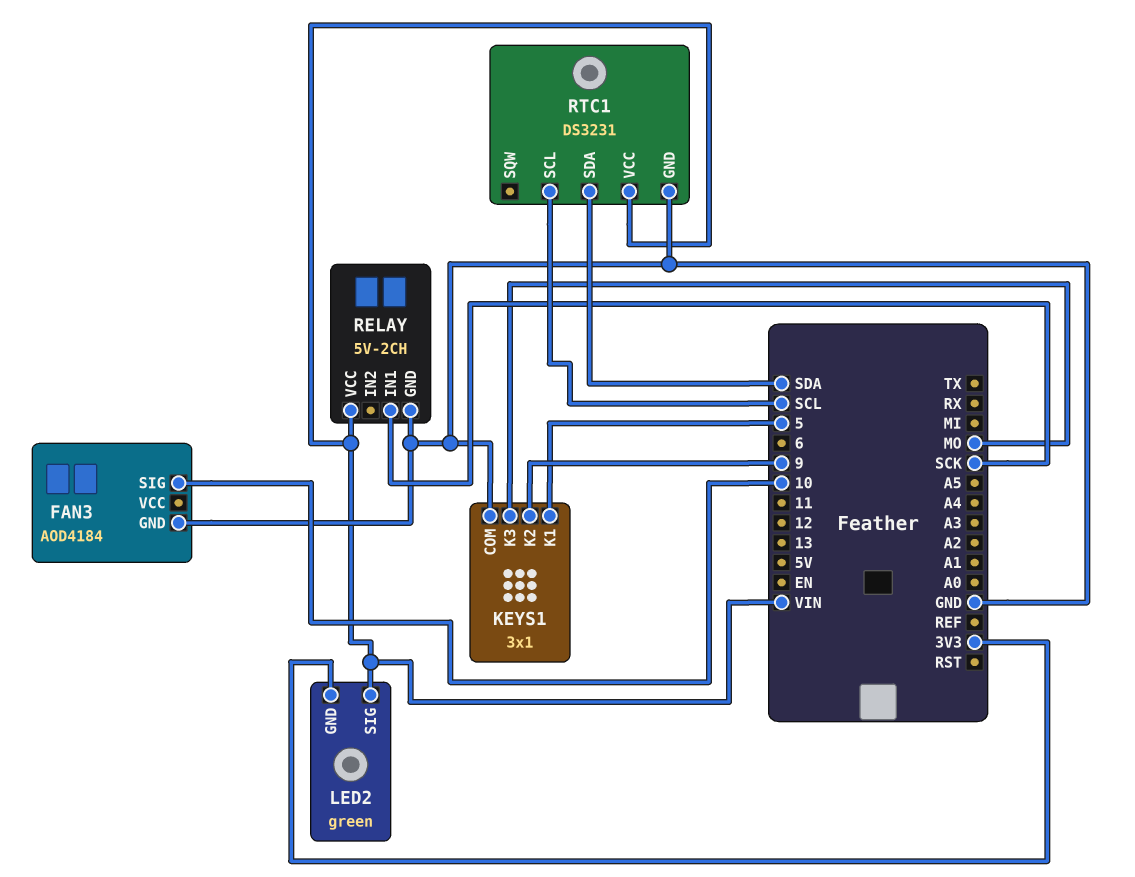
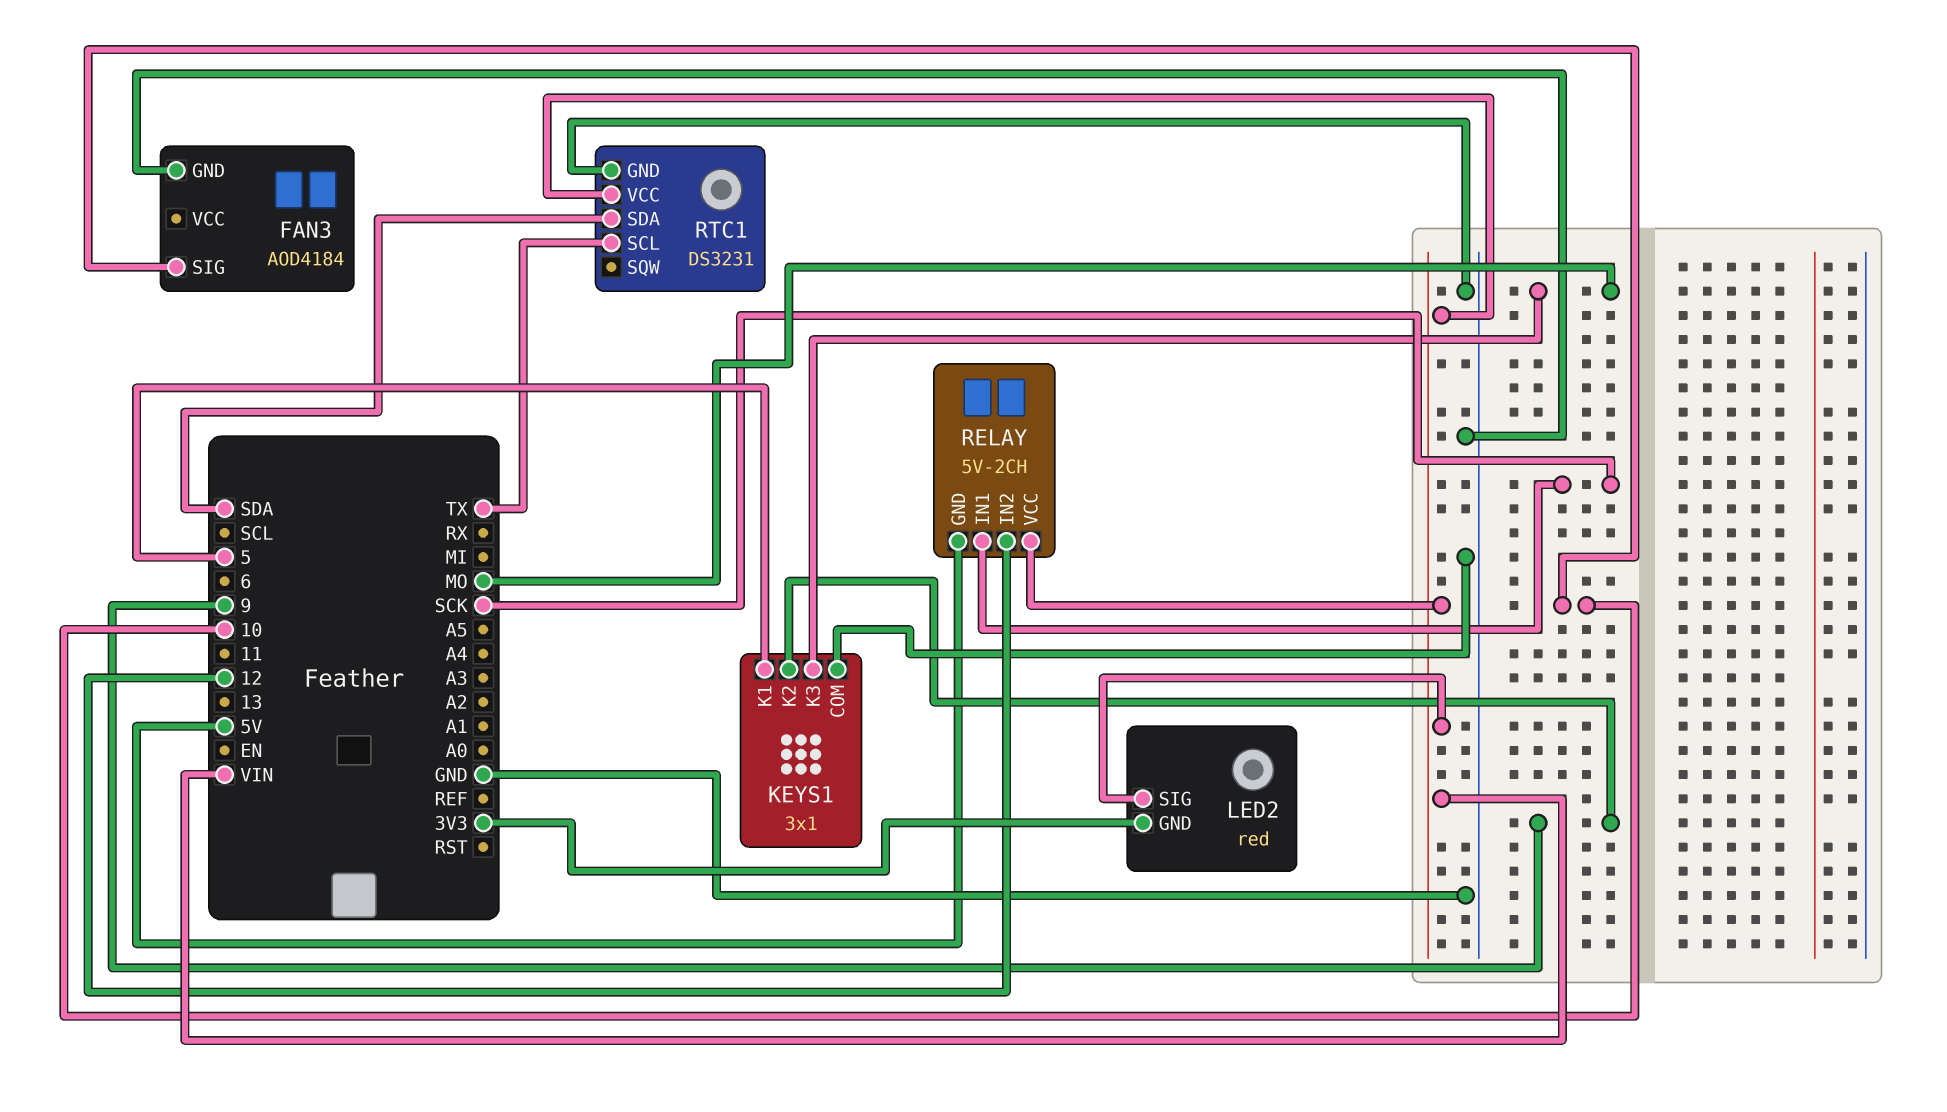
LED2: green -> red
RELAY pin GND: GND -> 5V
RELAY pin IN2: none -> 12
RTC1 pin SCL: SCL -> TX

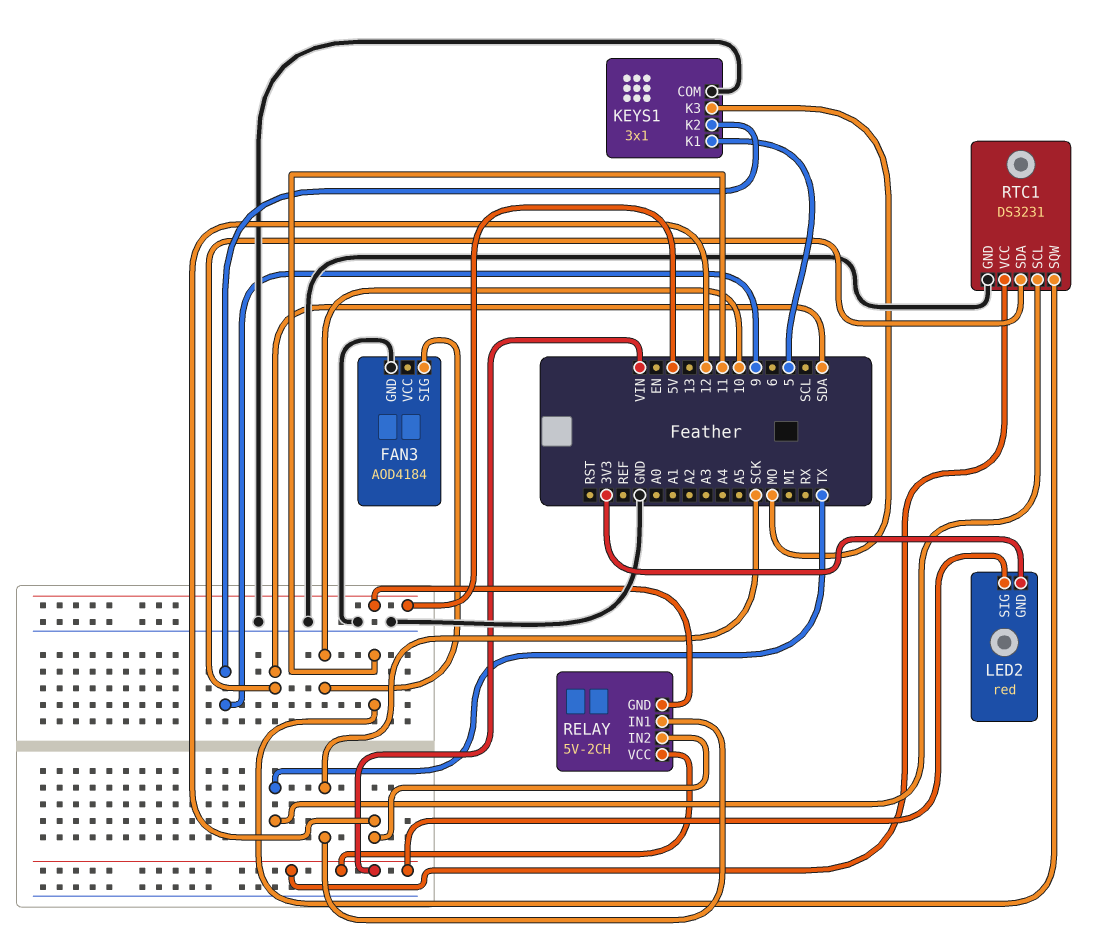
RTC1 pin SQW: none -> 11

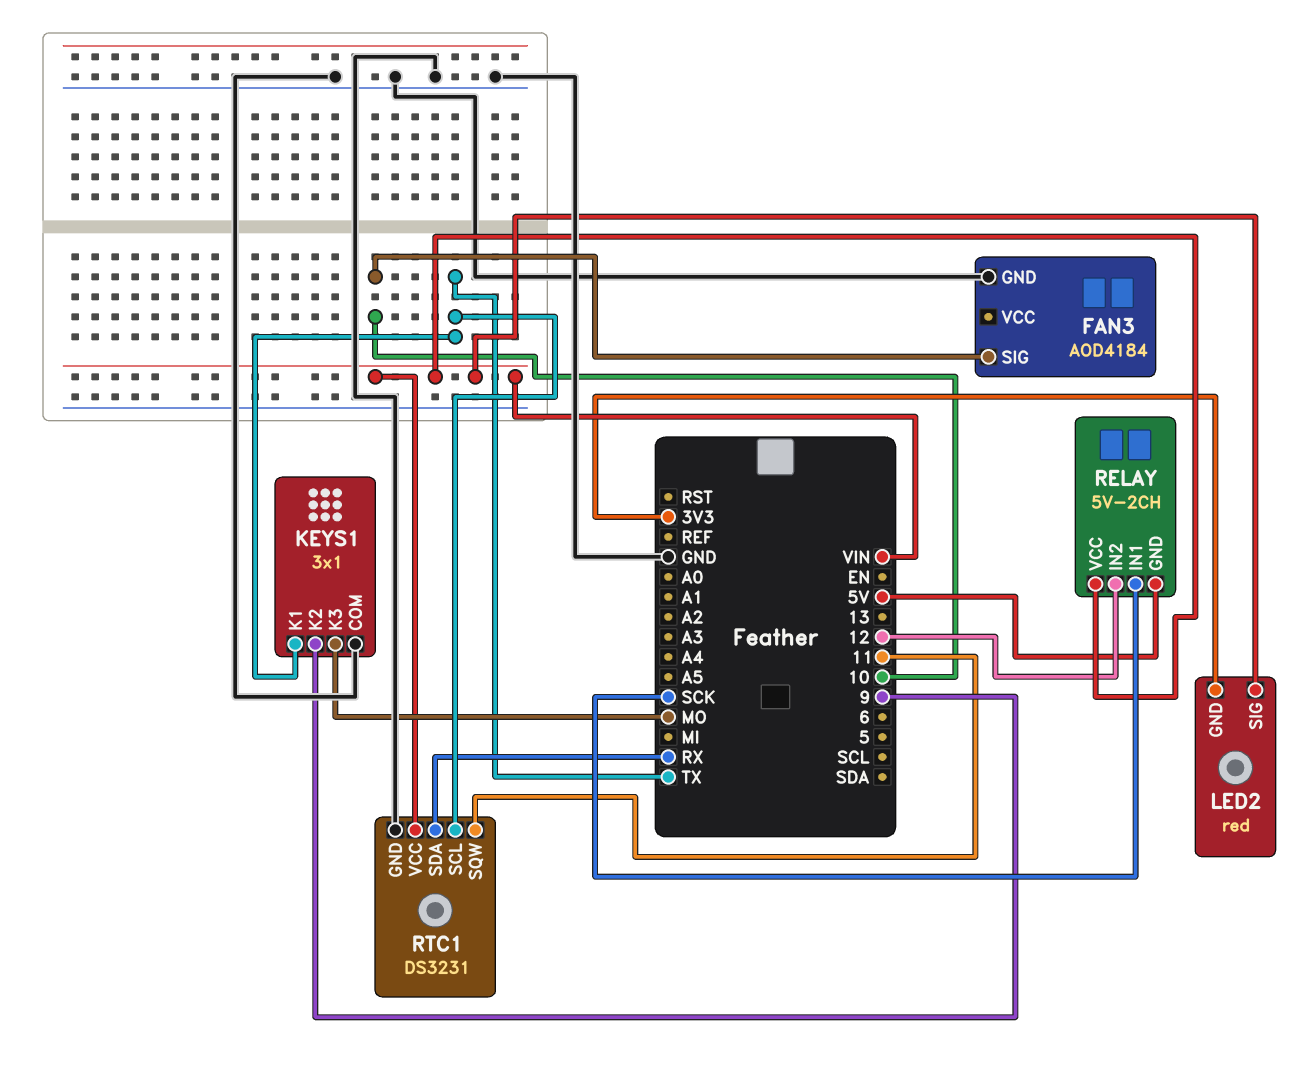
KEYS1 pin K1: 5 -> TX
RTC1 pin SDA: SDA -> RX

